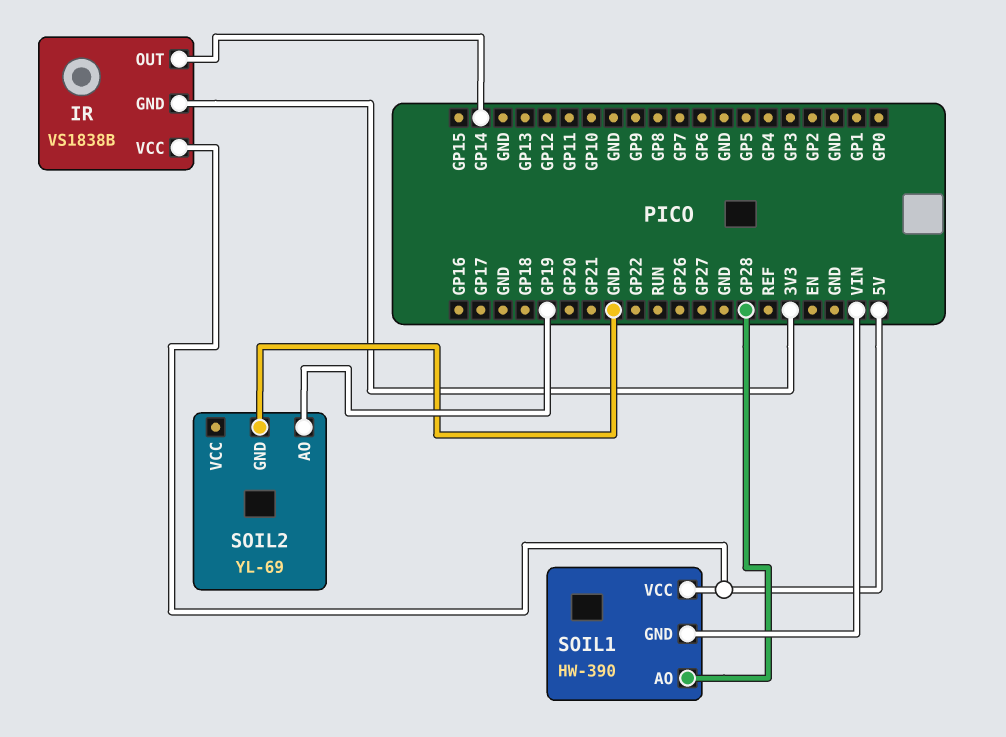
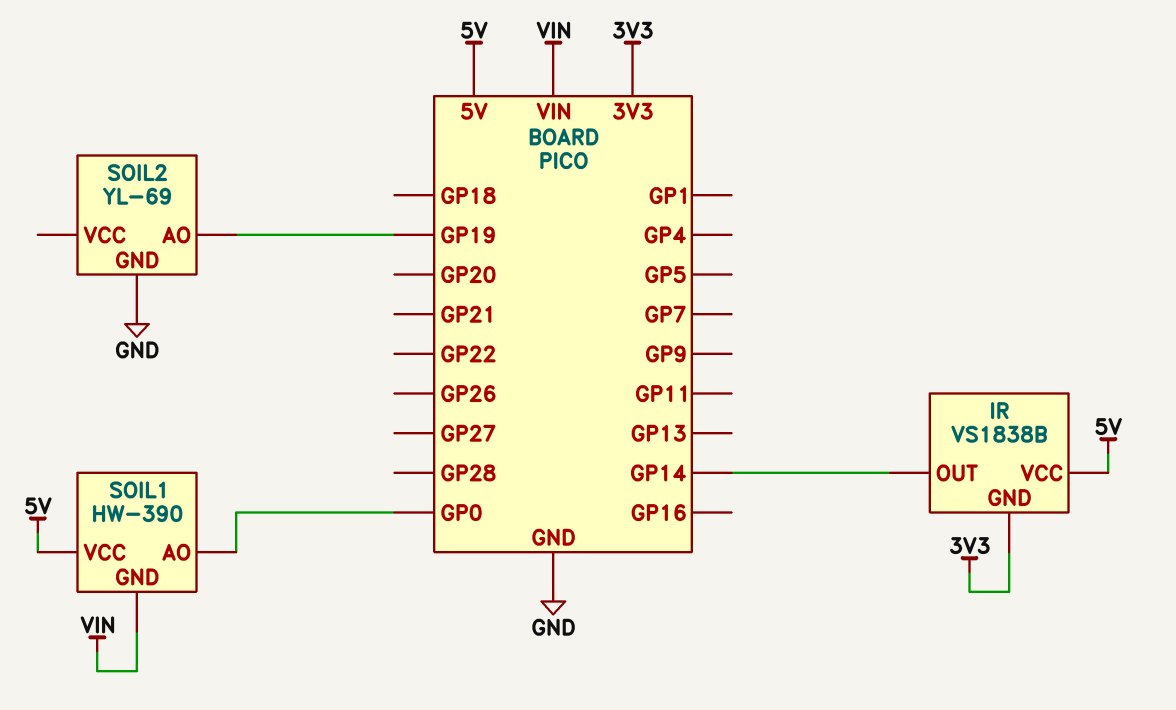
SOIL1 pin AO: GP28 -> GP0

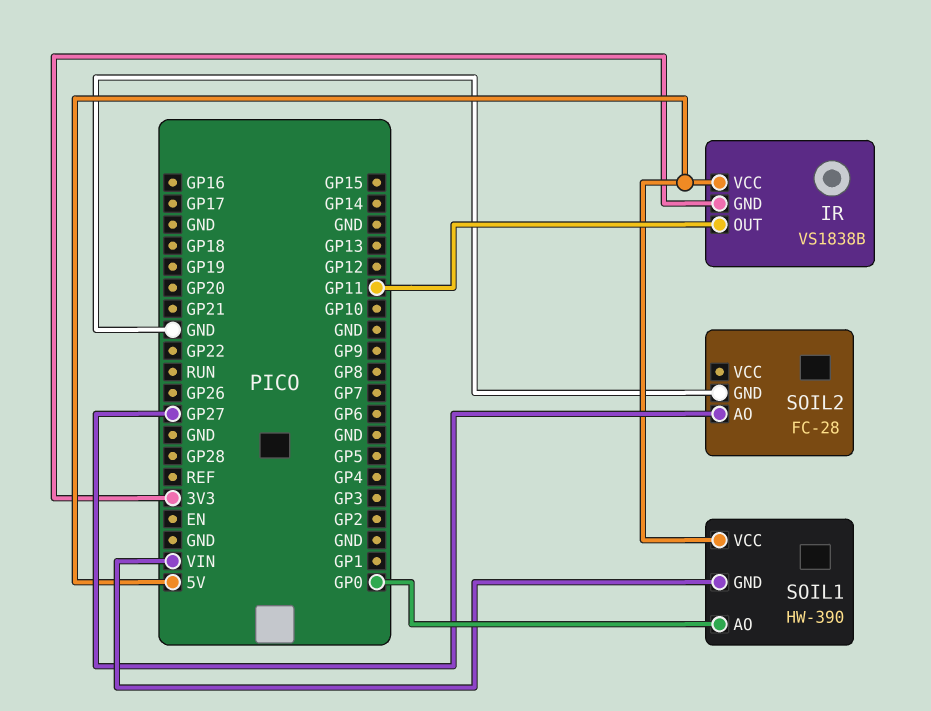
IR pin OUT: GP14 -> GP11
SOIL2: YL-69 -> FC-28
SOIL2 pin AO: GP19 -> GP27

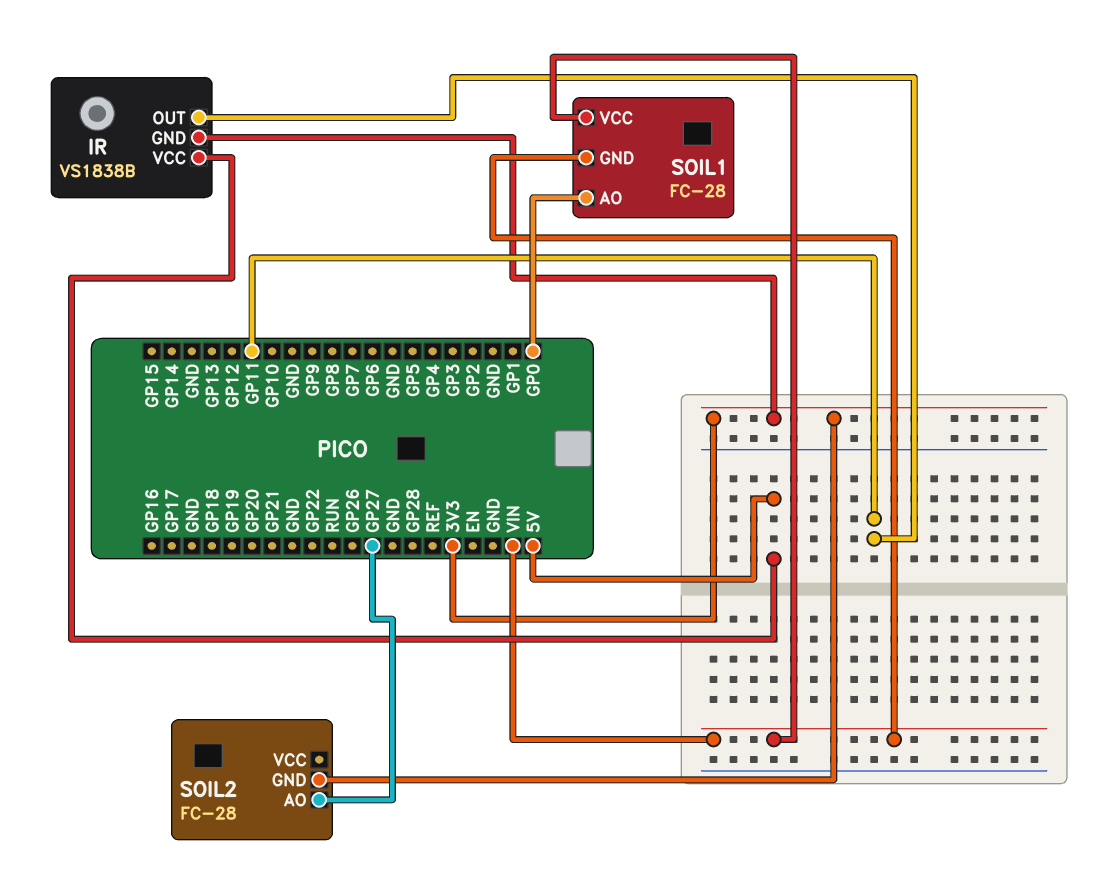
SOIL1: HW-390 -> FC-28
SOIL1 pin VCC: 5V -> VIN
SOIL2 pin GND: GND -> 3V3

